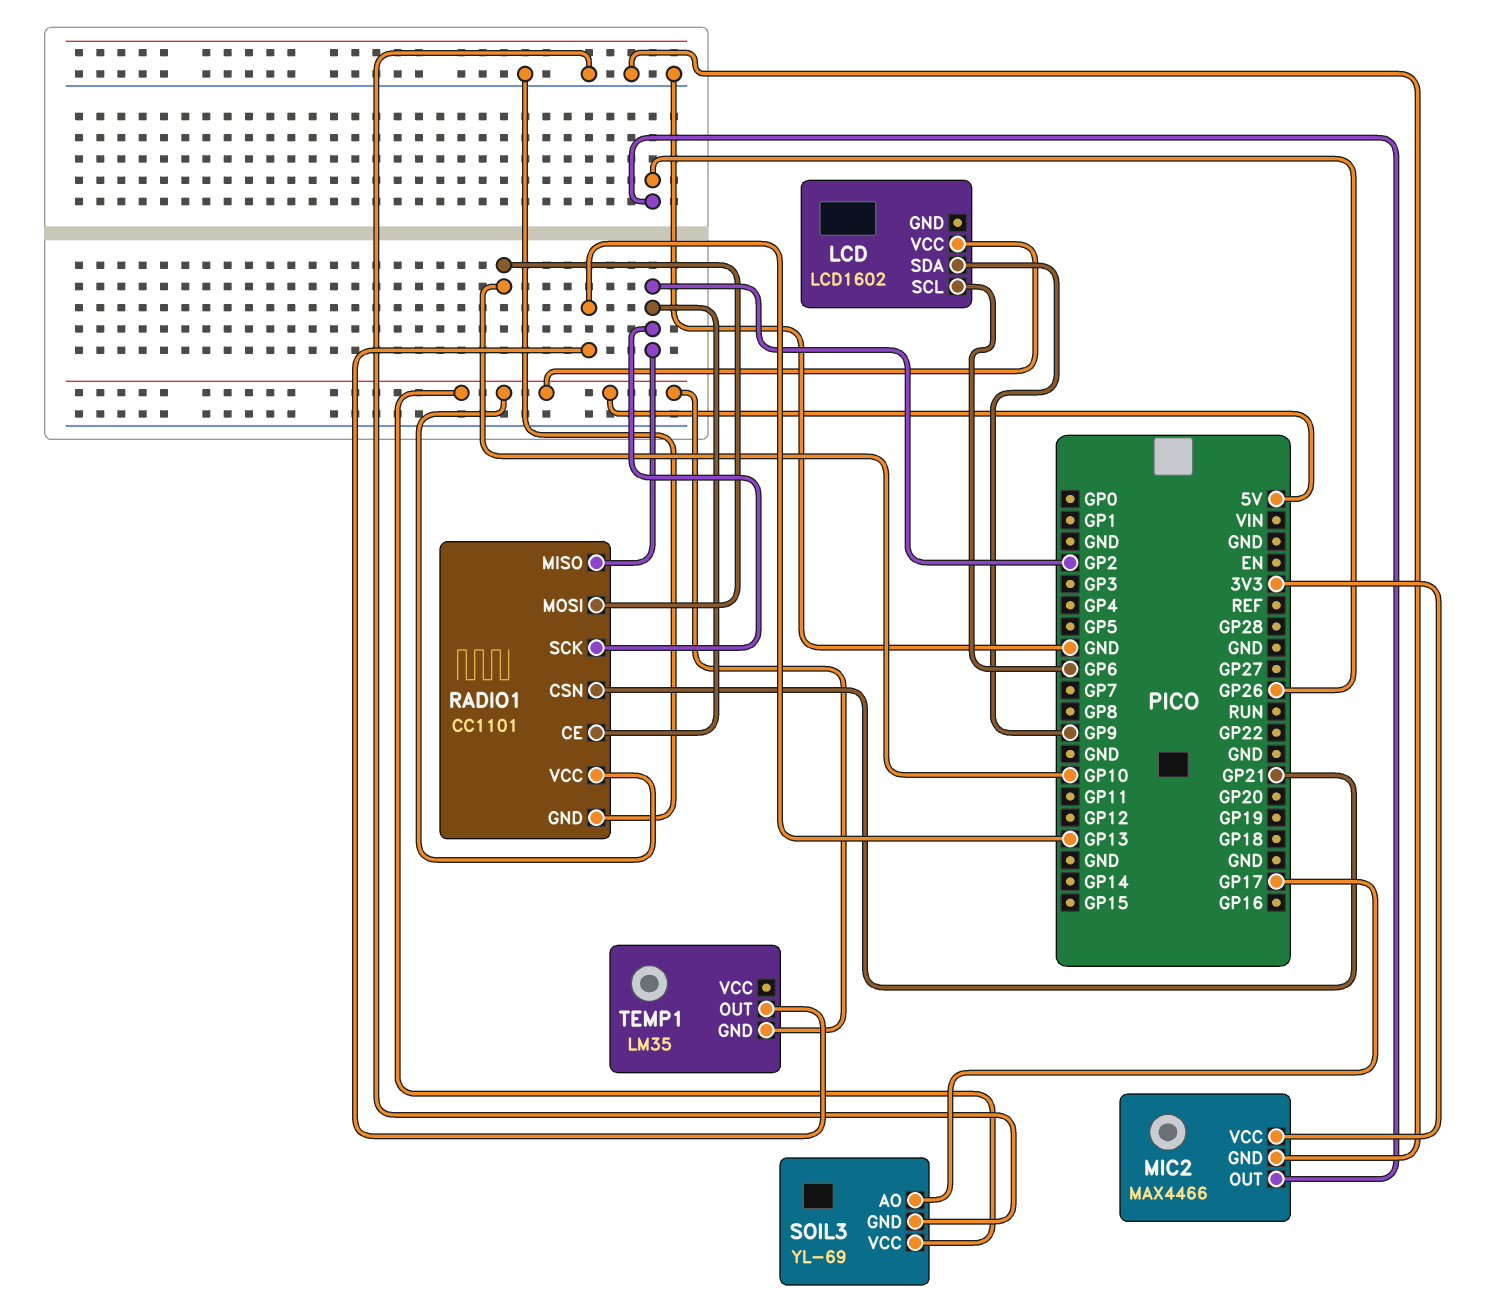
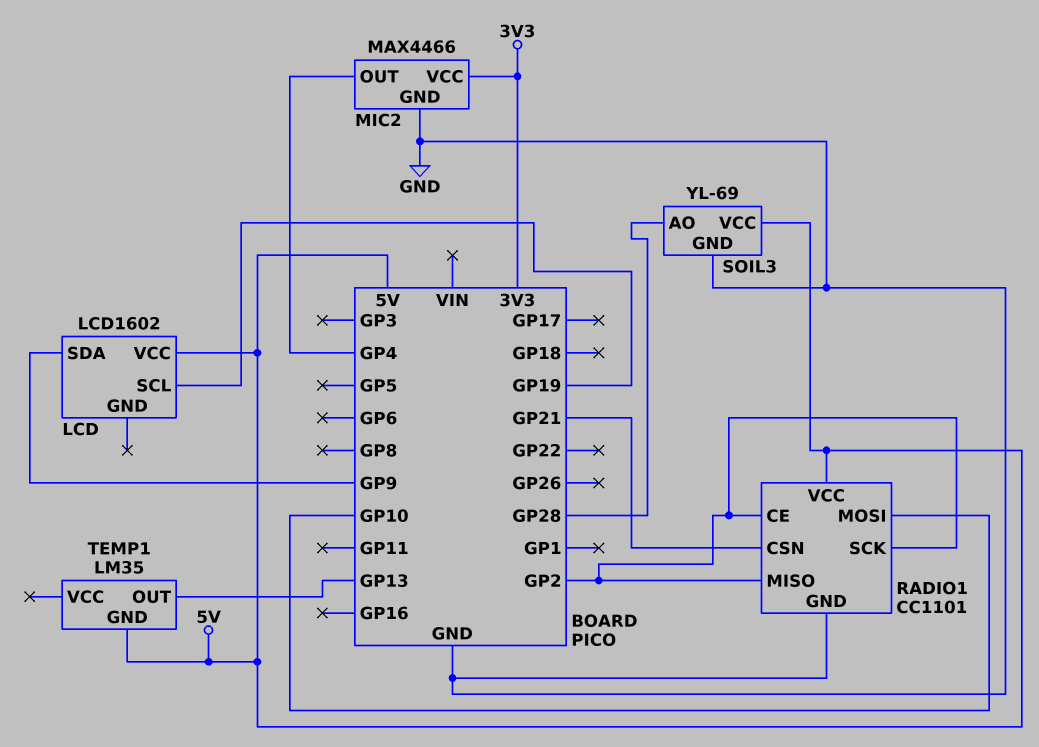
LCD pin SCL: GP6 -> GP19
MIC2 pin OUT: GP26 -> GP4
SOIL3 pin AO: GP17 -> GP28

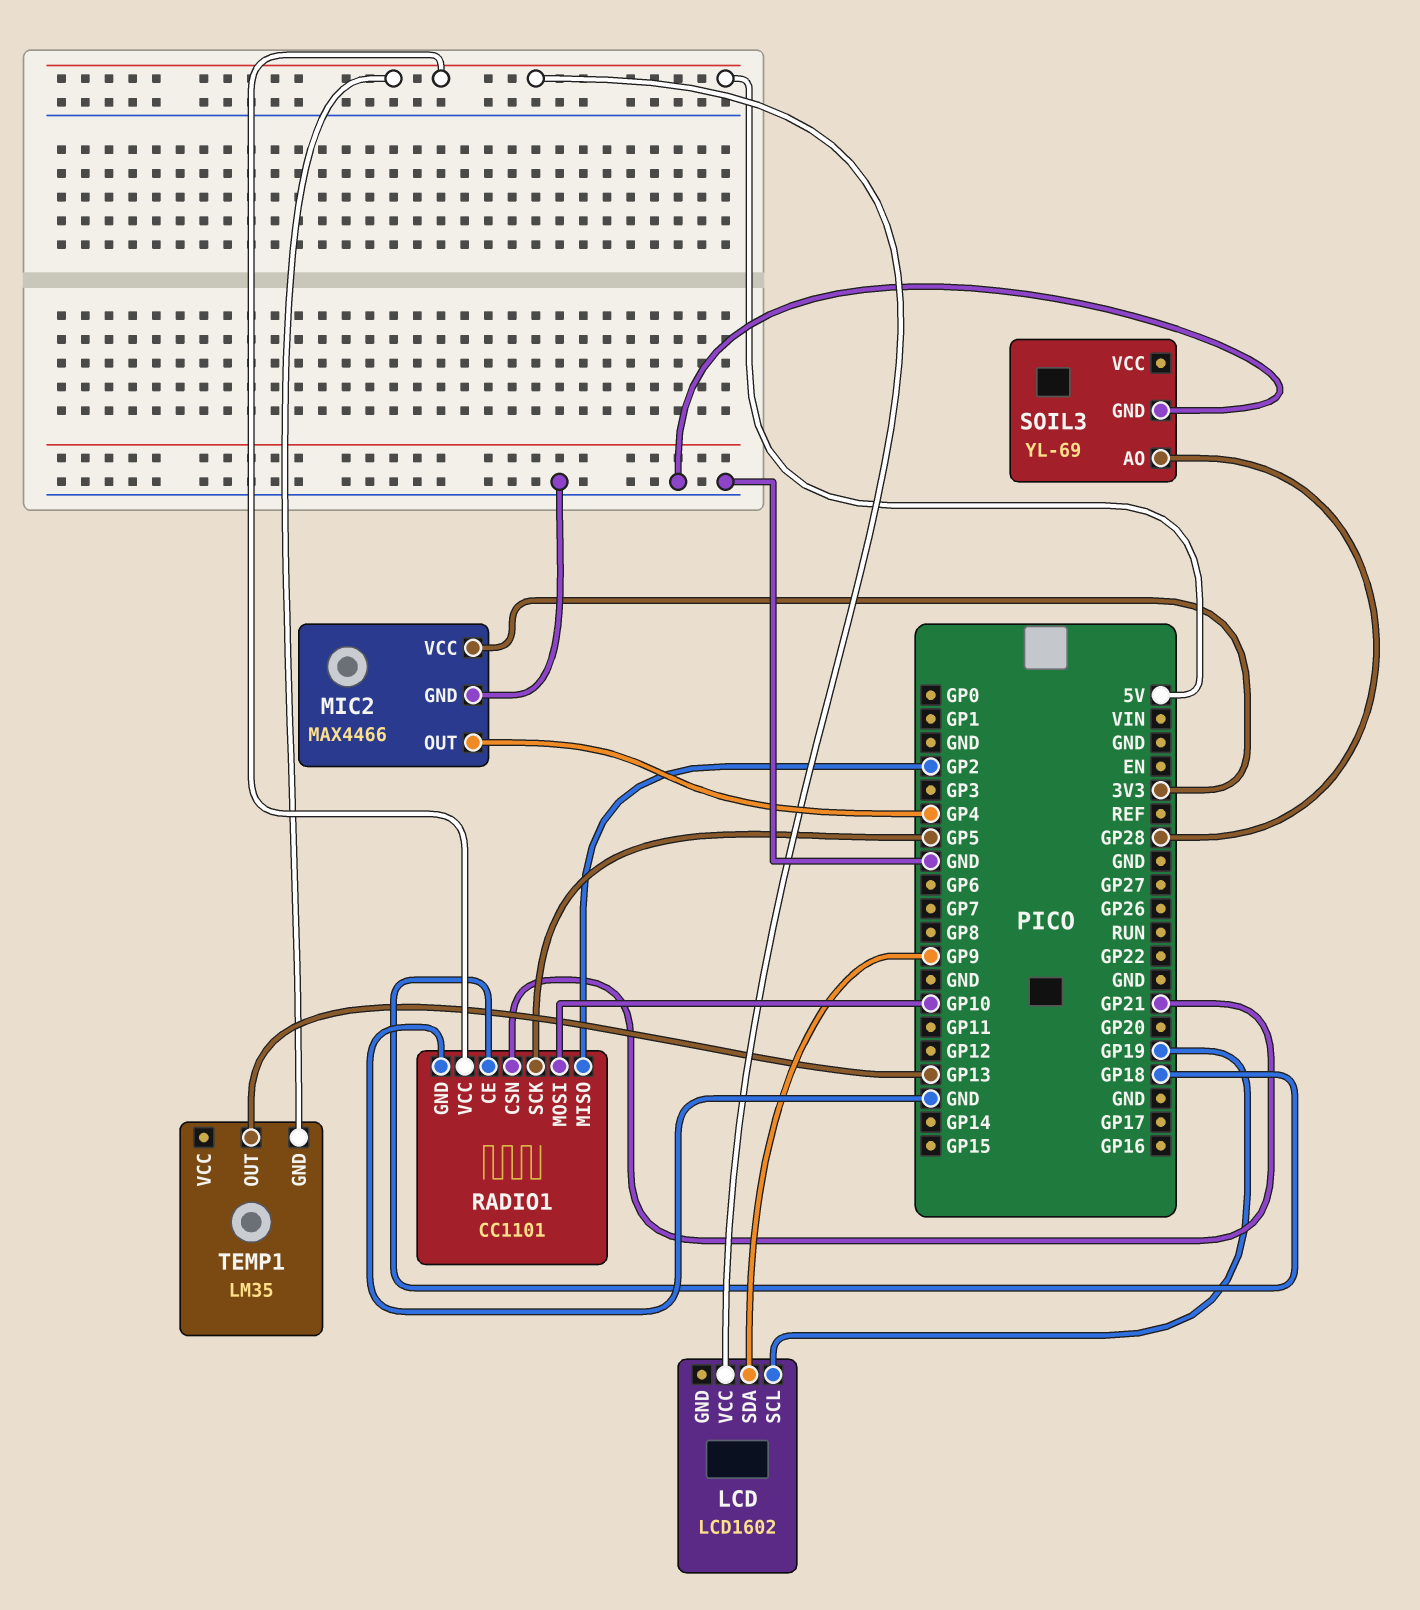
RADIO1 pin CE: GP2 -> GP18
RADIO1 pin SCK: GP2 -> GP5
SOIL3 pin VCC: 5V -> none

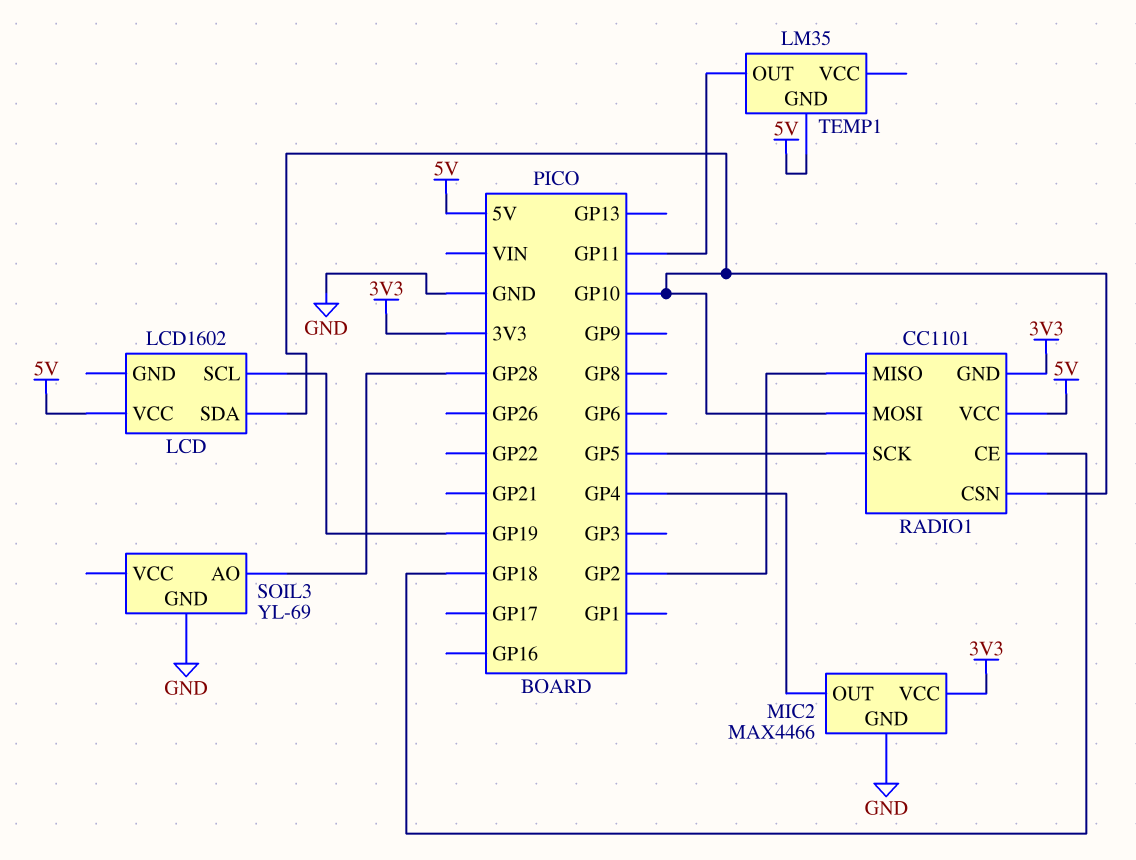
LCD pin SDA: GP9 -> GP10
RADIO1 pin CSN: GP21 -> GP10
RADIO1 pin GND: GND -> 3V3
TEMP1 pin OUT: GP13 -> GP11

